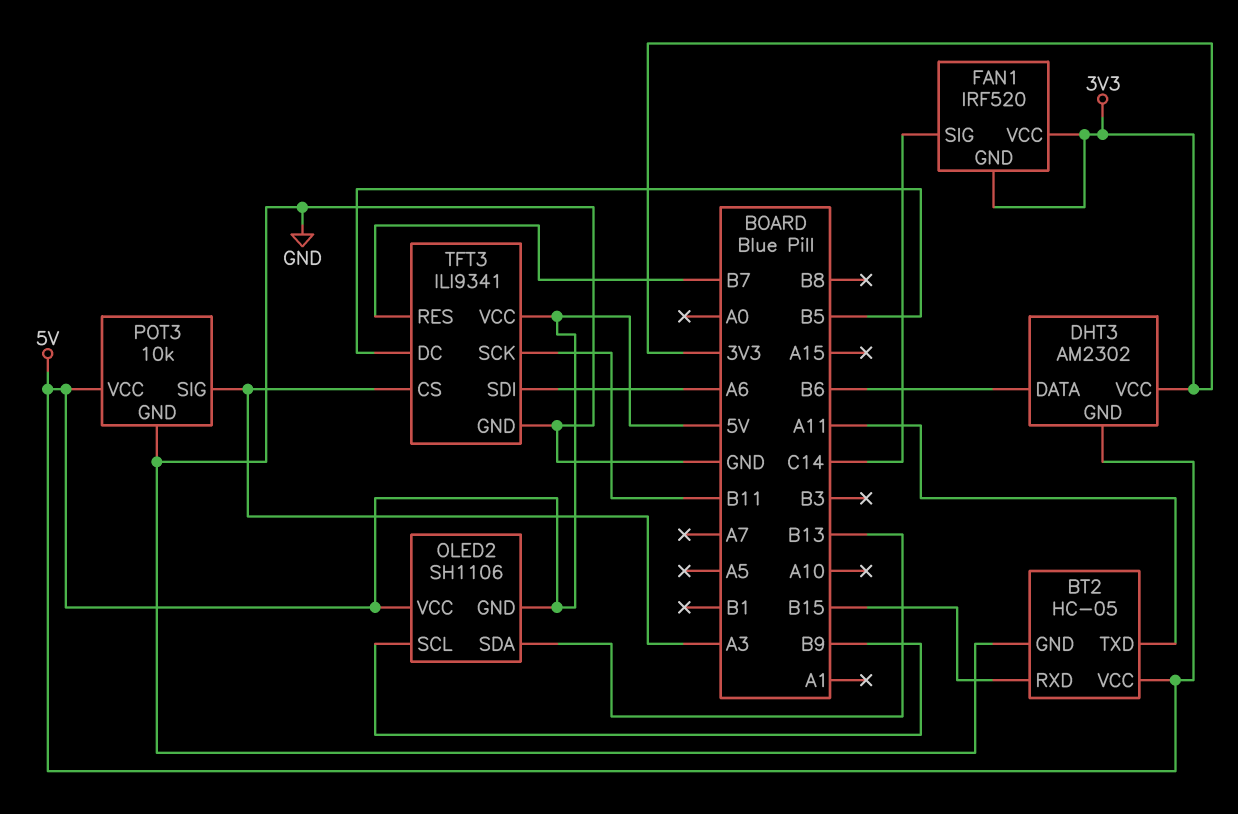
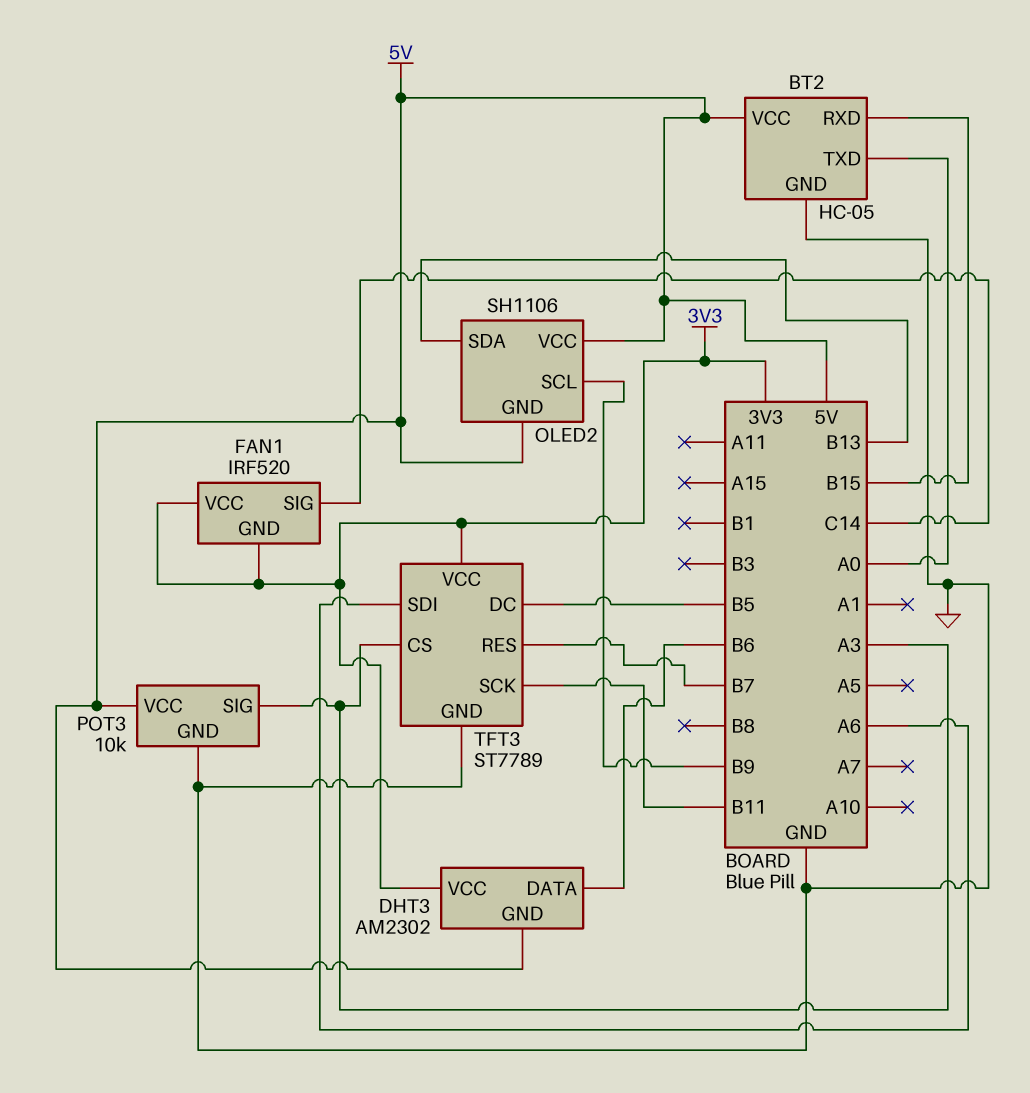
BT2 pin TXD: A11 -> A0
TFT3: ILI9341 -> ST7789
TFT3 pin VCC: 5V -> 3V3

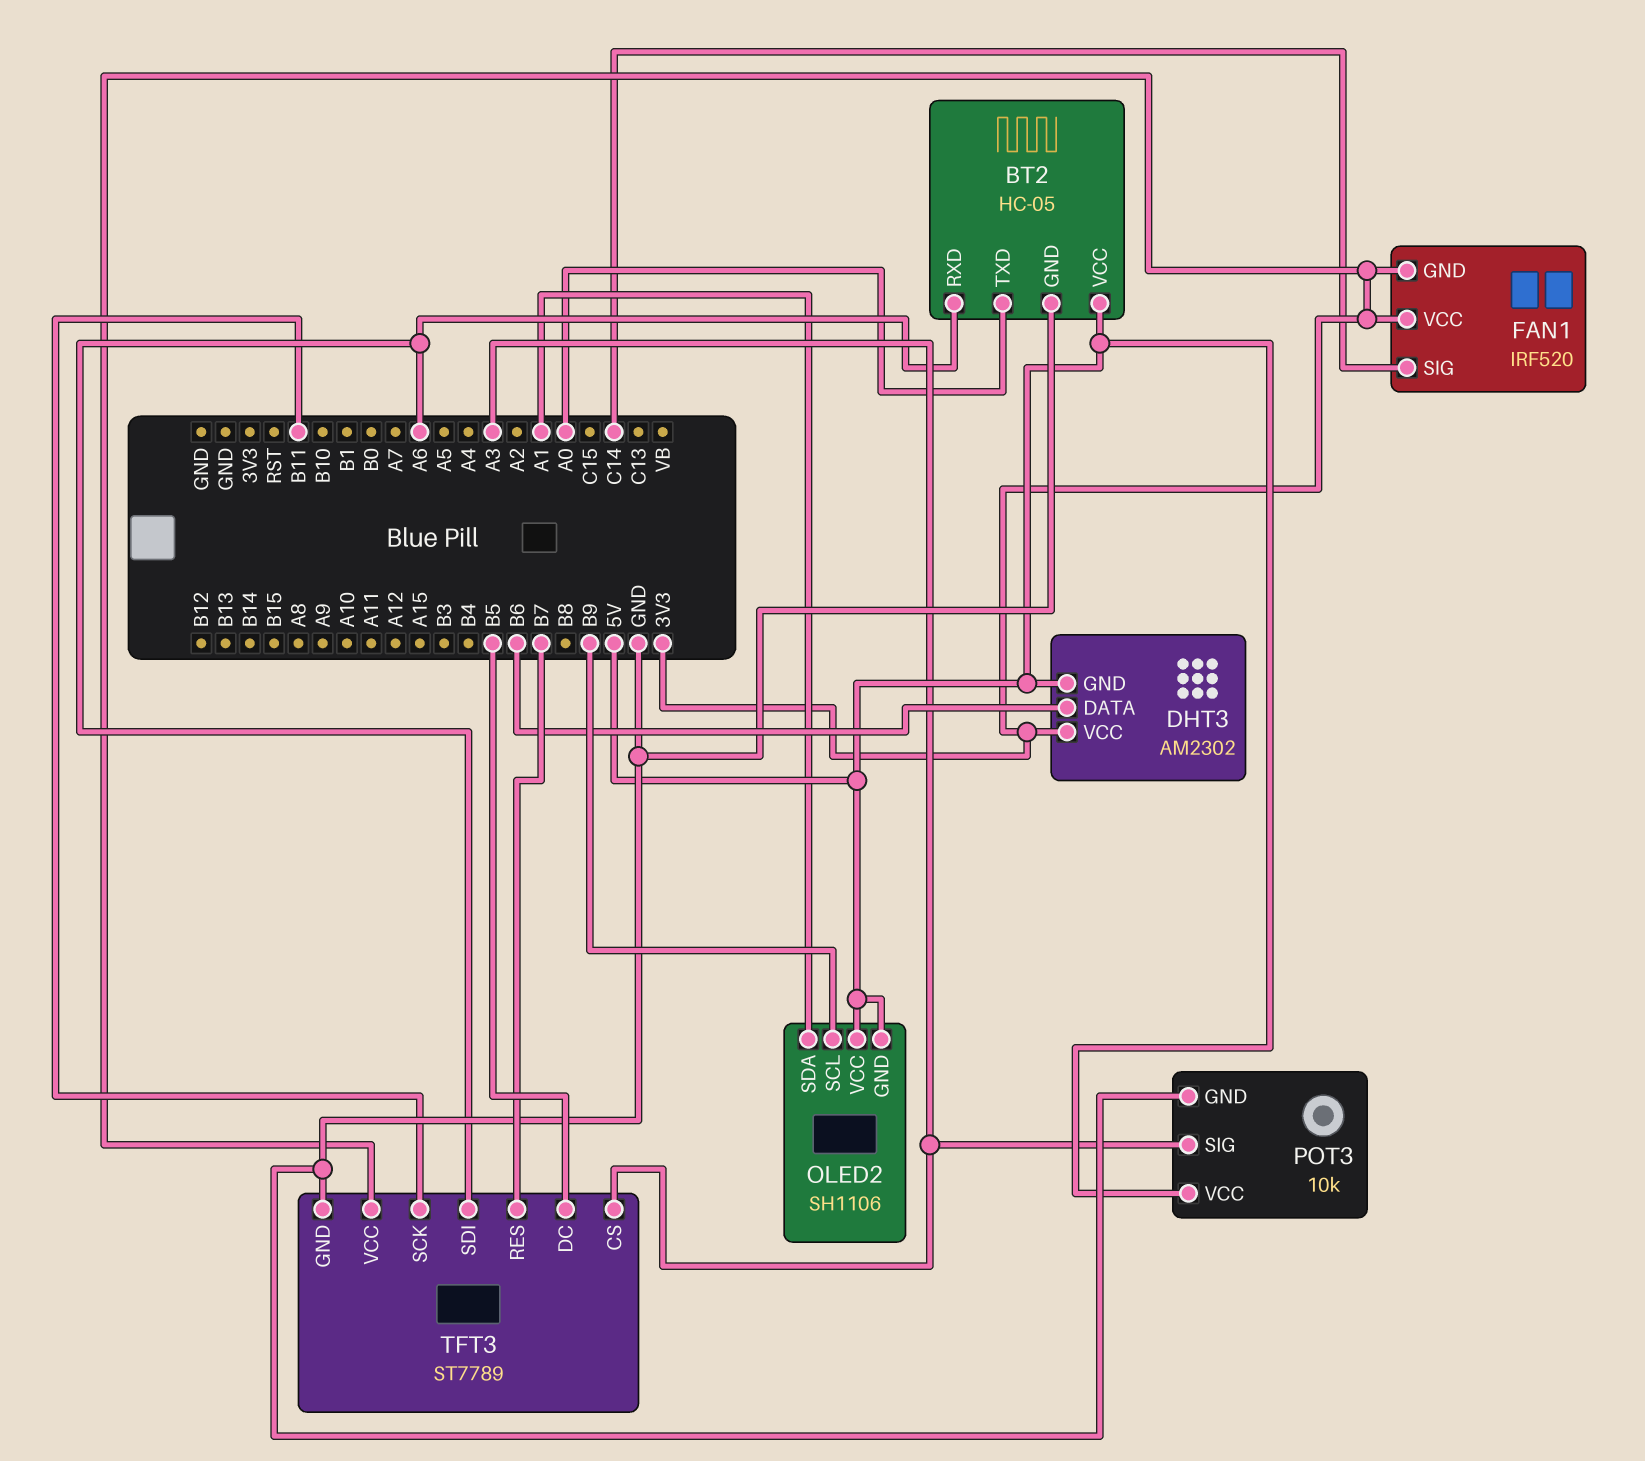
BT2 pin RXD: B15 -> A6
OLED2 pin SDA: B13 -> A1

